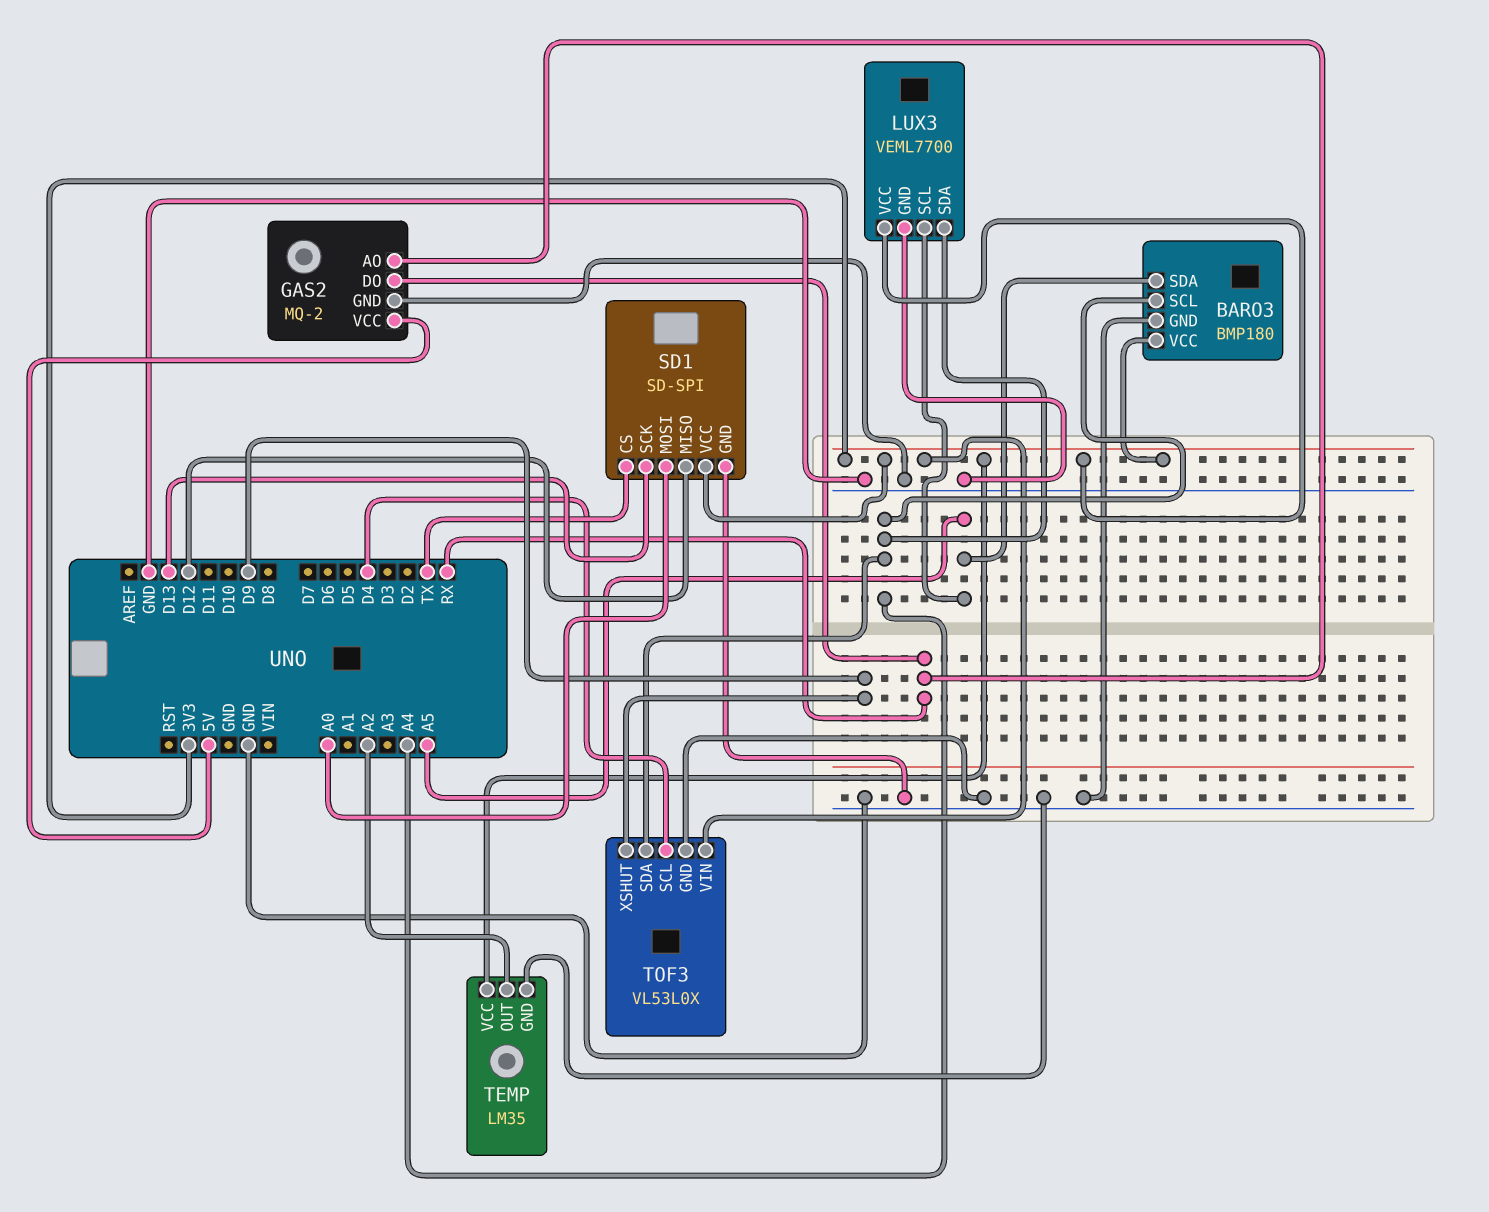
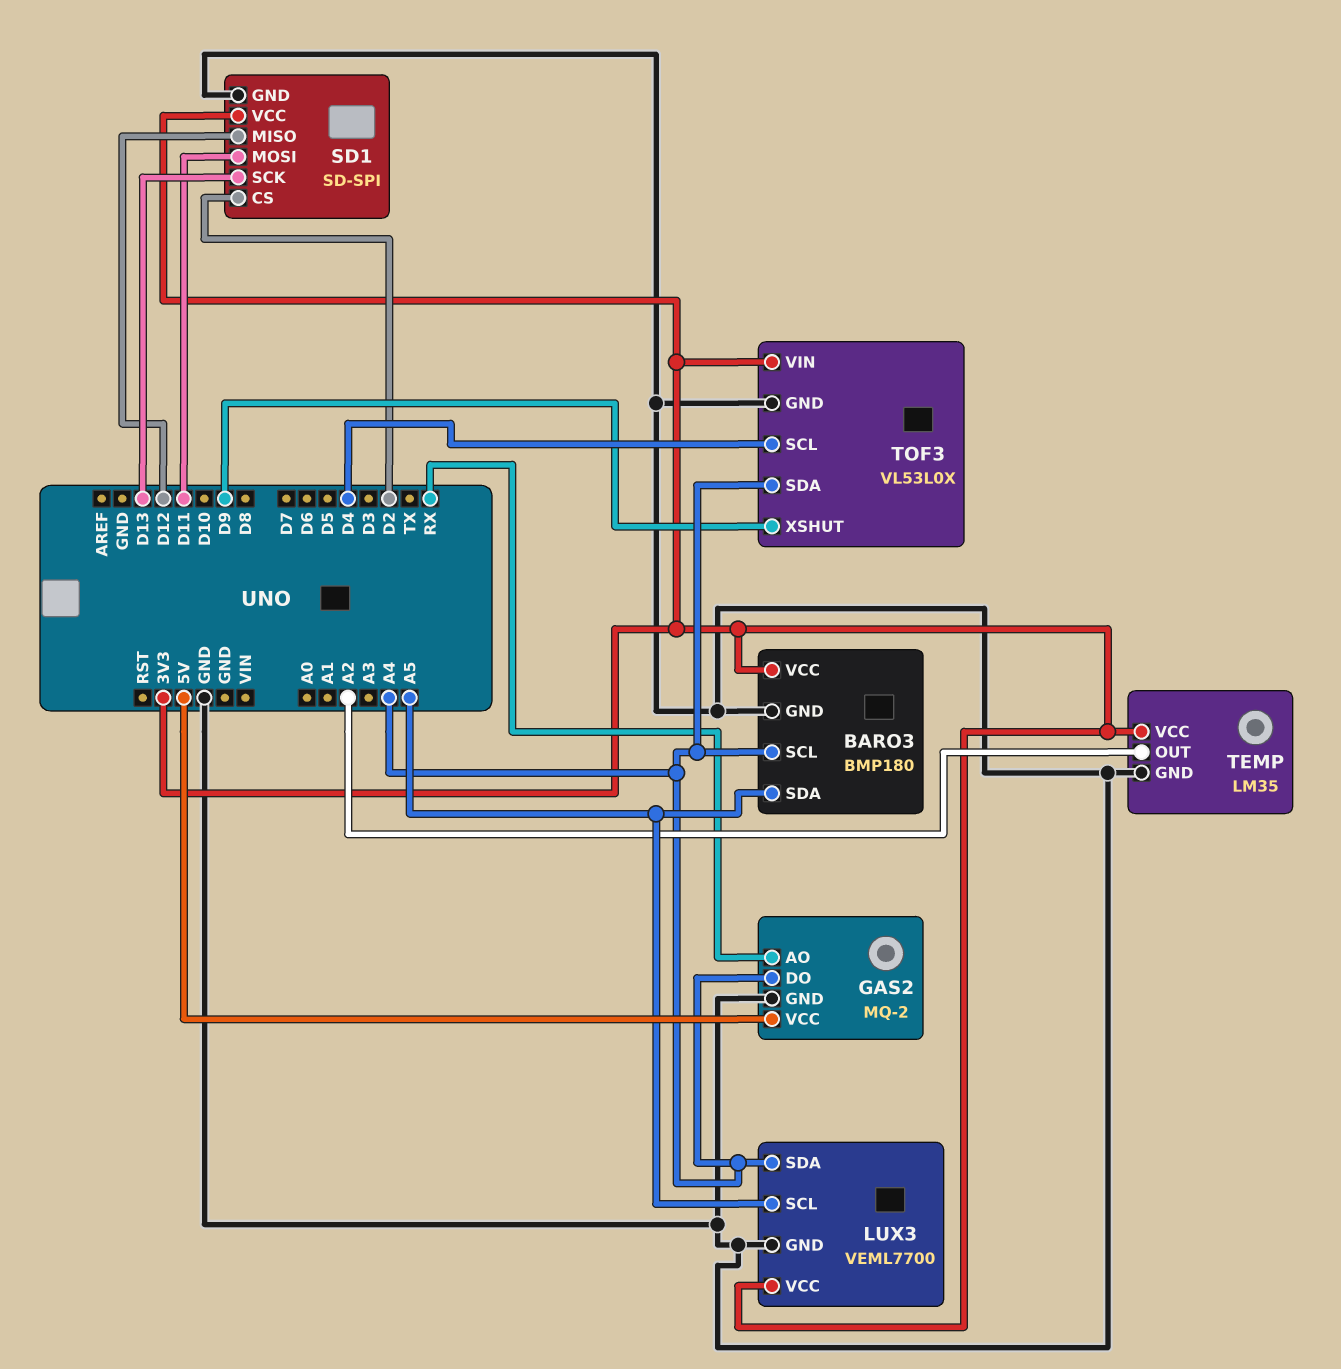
GAS2 pin DO: RX -> A4
SD1 pin CS: TX -> D2
SD1 pin MOSI: A0 -> D11

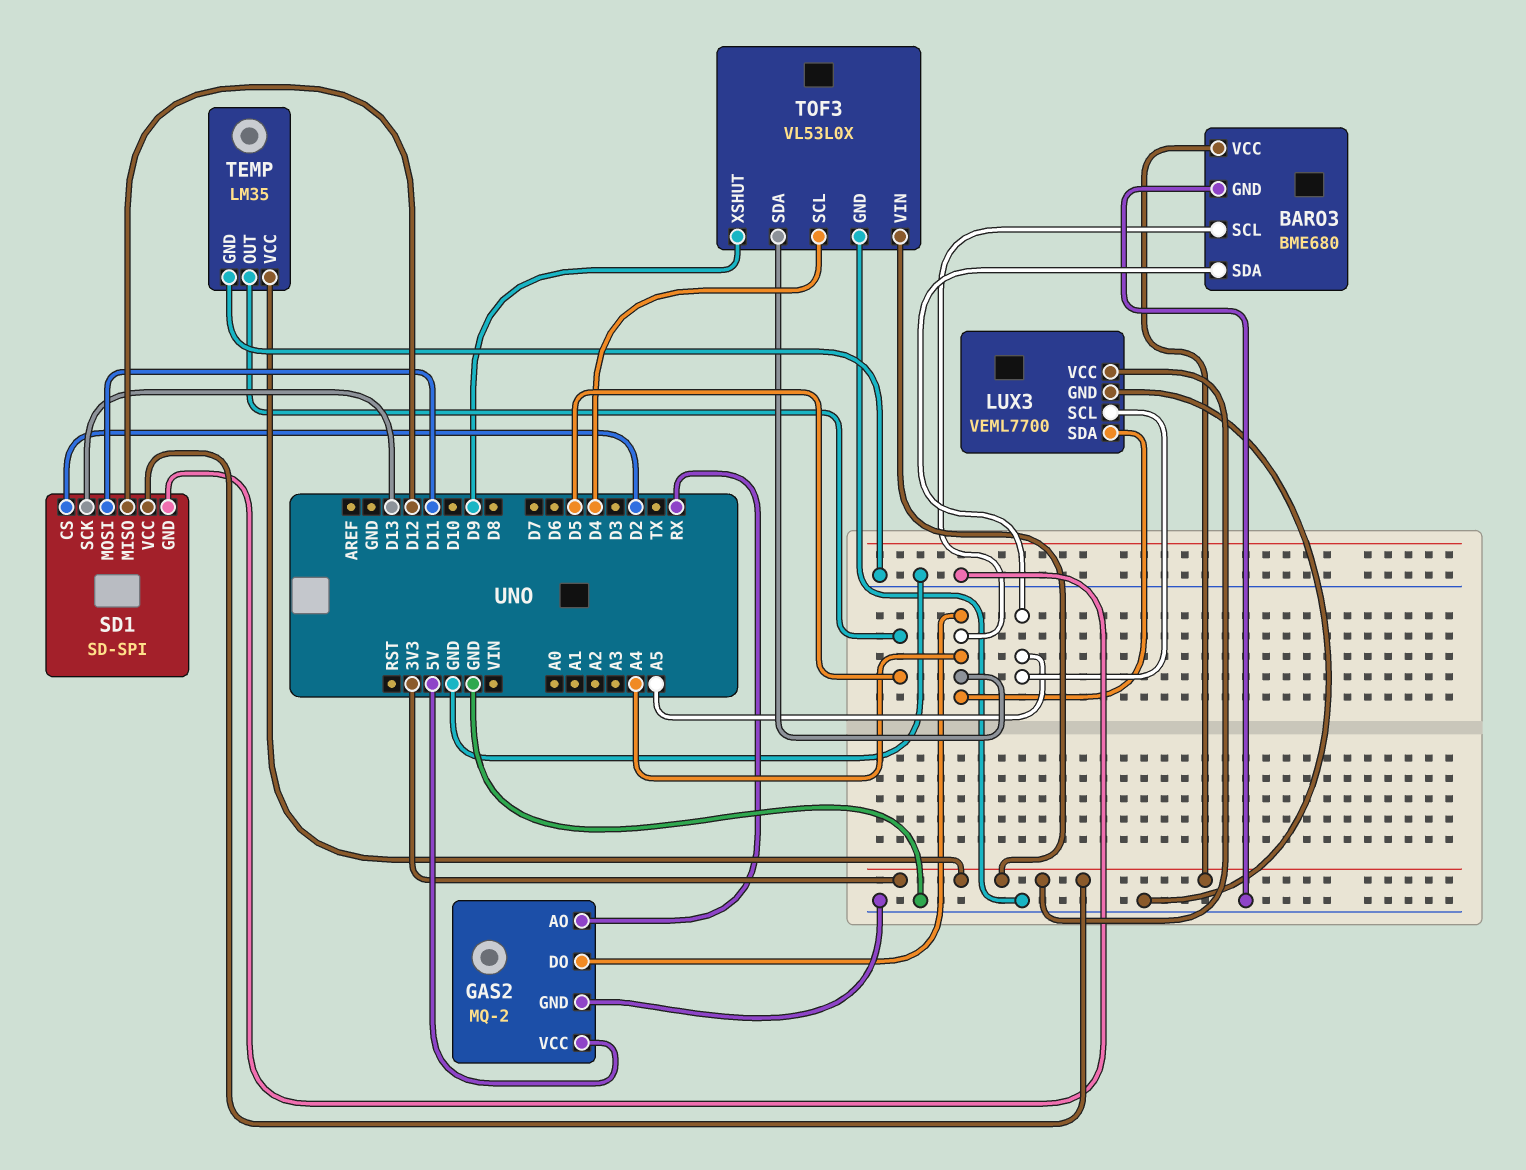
BARO3: BMP180 -> BME680
TEMP pin OUT: A2 -> D5

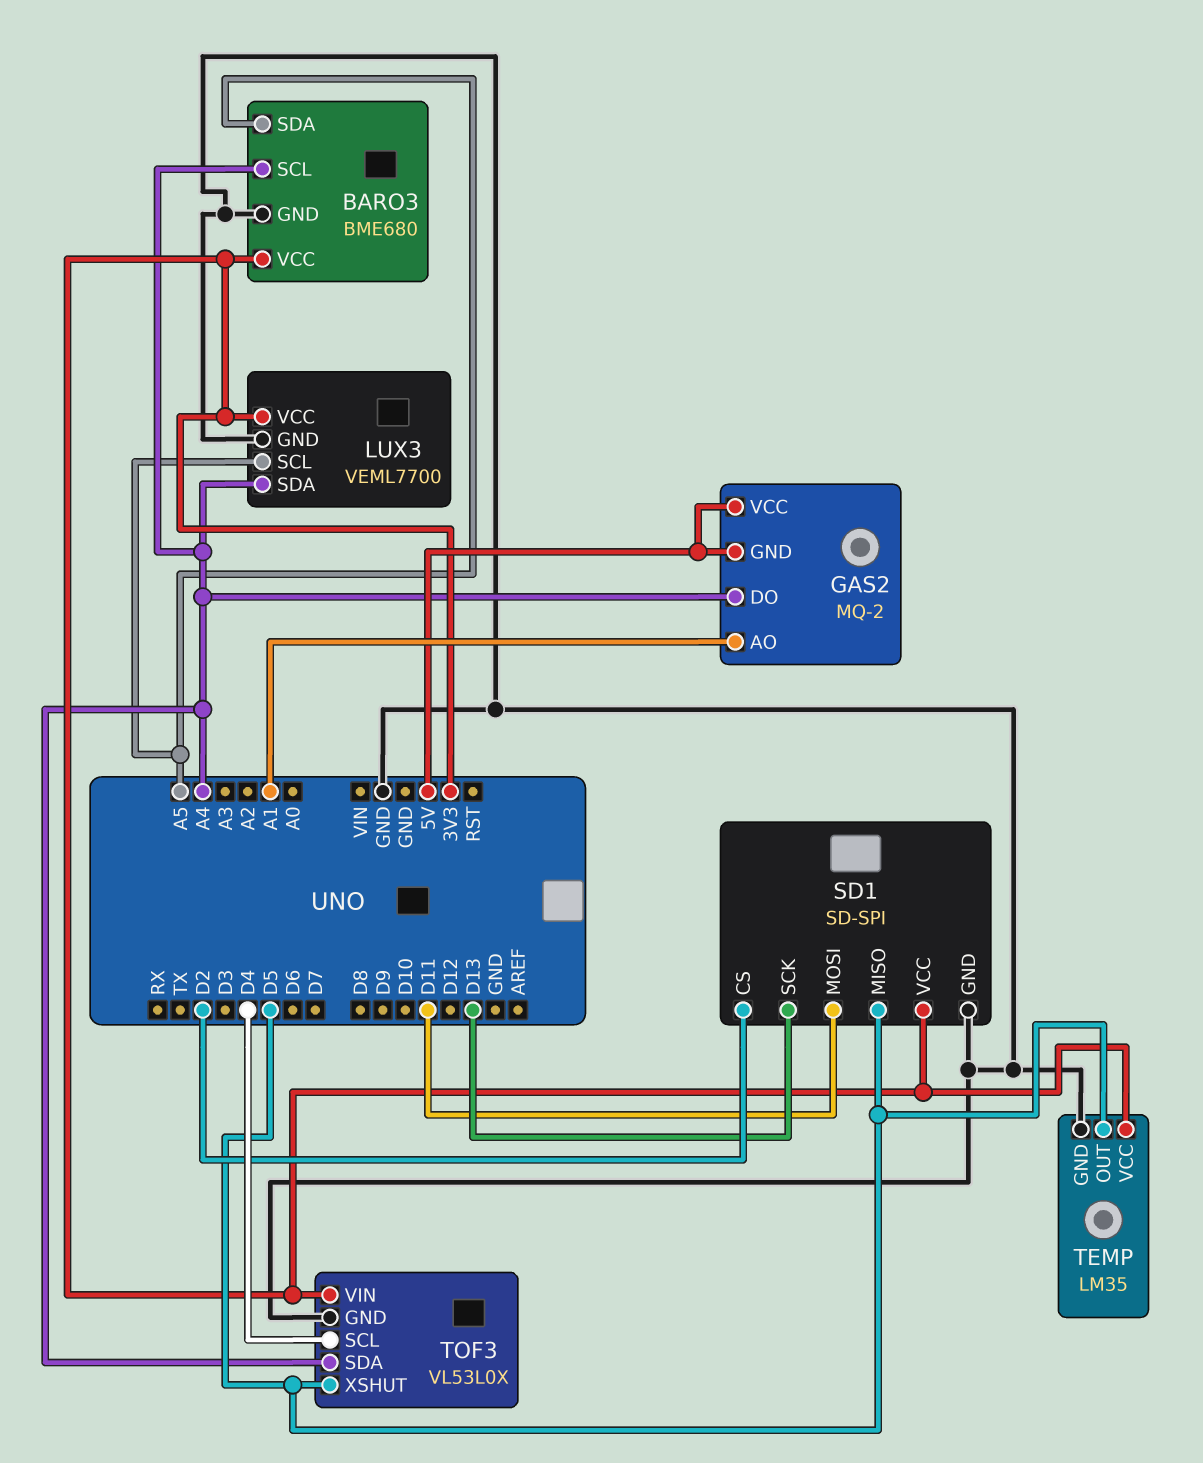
GAS2 pin AO: RX -> A1
GAS2 pin GND: GND -> 5V
SD1 pin MISO: D12 -> D5
TOF3 pin XSHUT: D9 -> D5

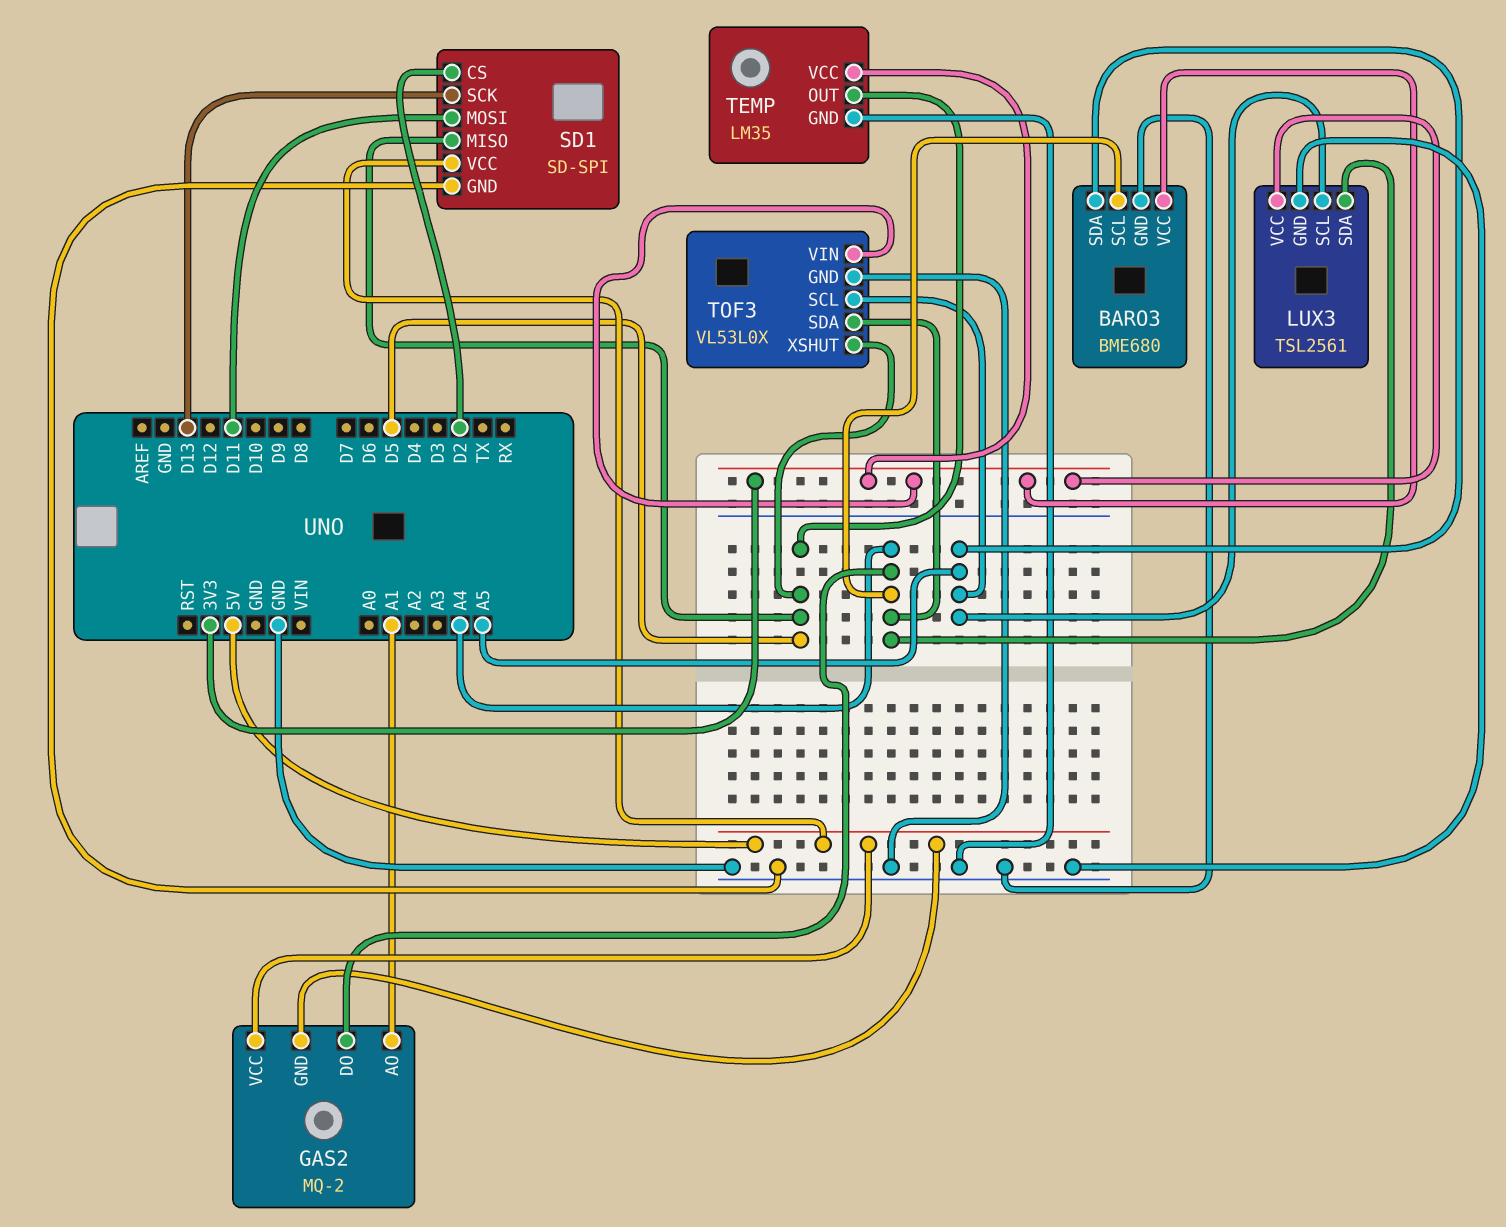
LUX3: VEML7700 -> TSL2561
SD1 pin VCC: 3V3 -> 5V
TOF3 pin SCL: D4 -> A5

